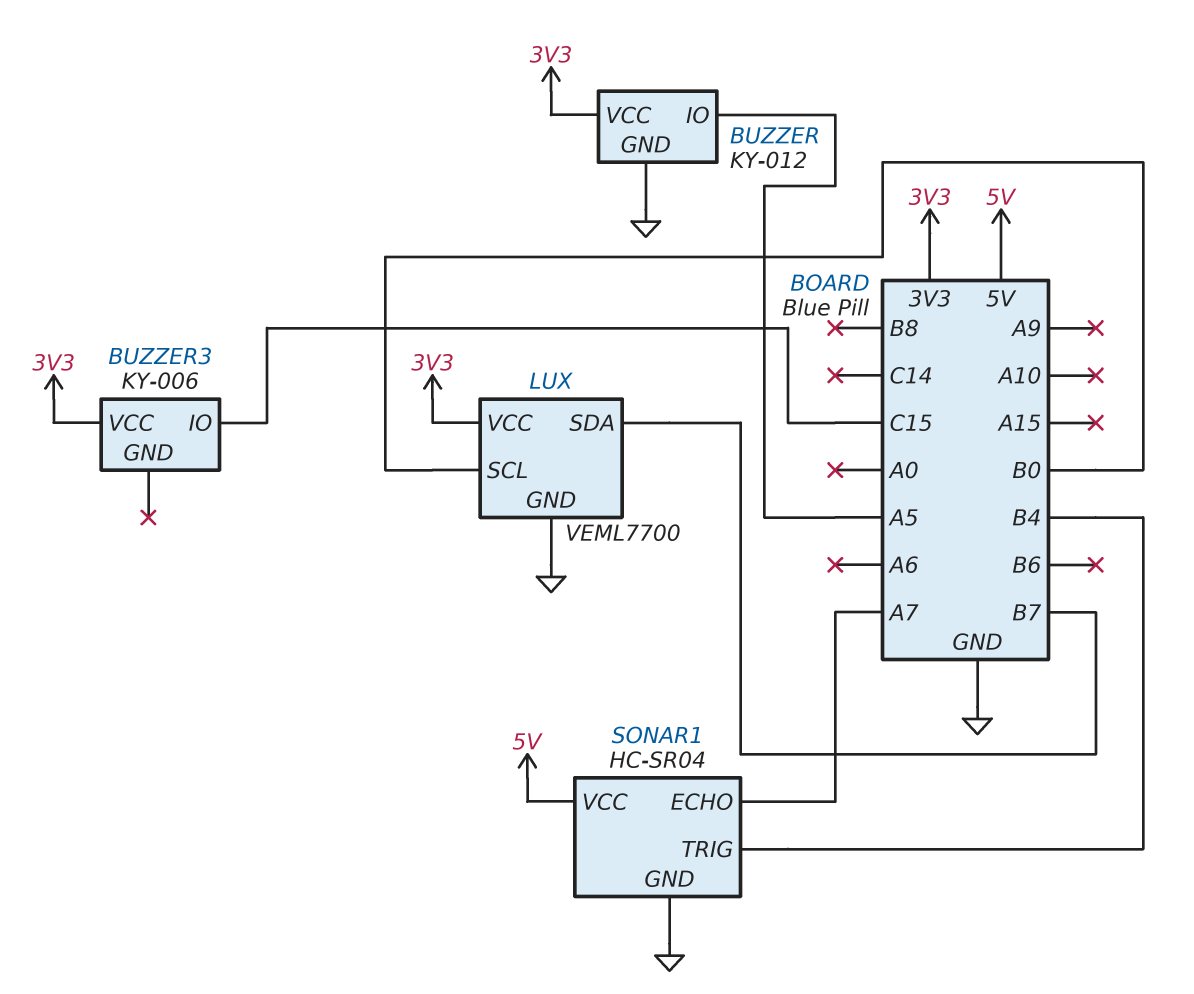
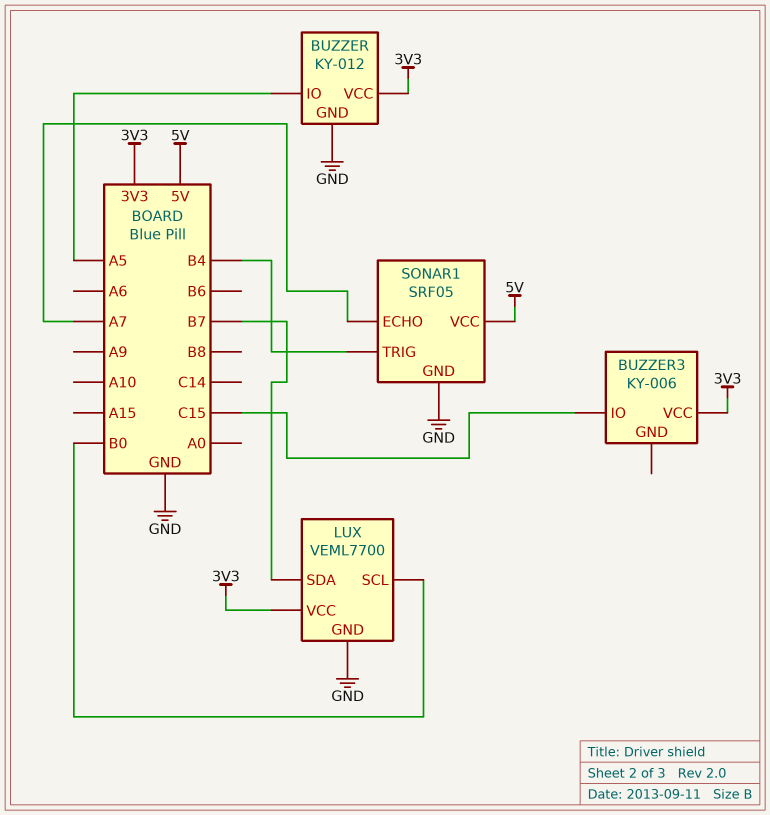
SONAR1: HC-SR04 -> SRF05

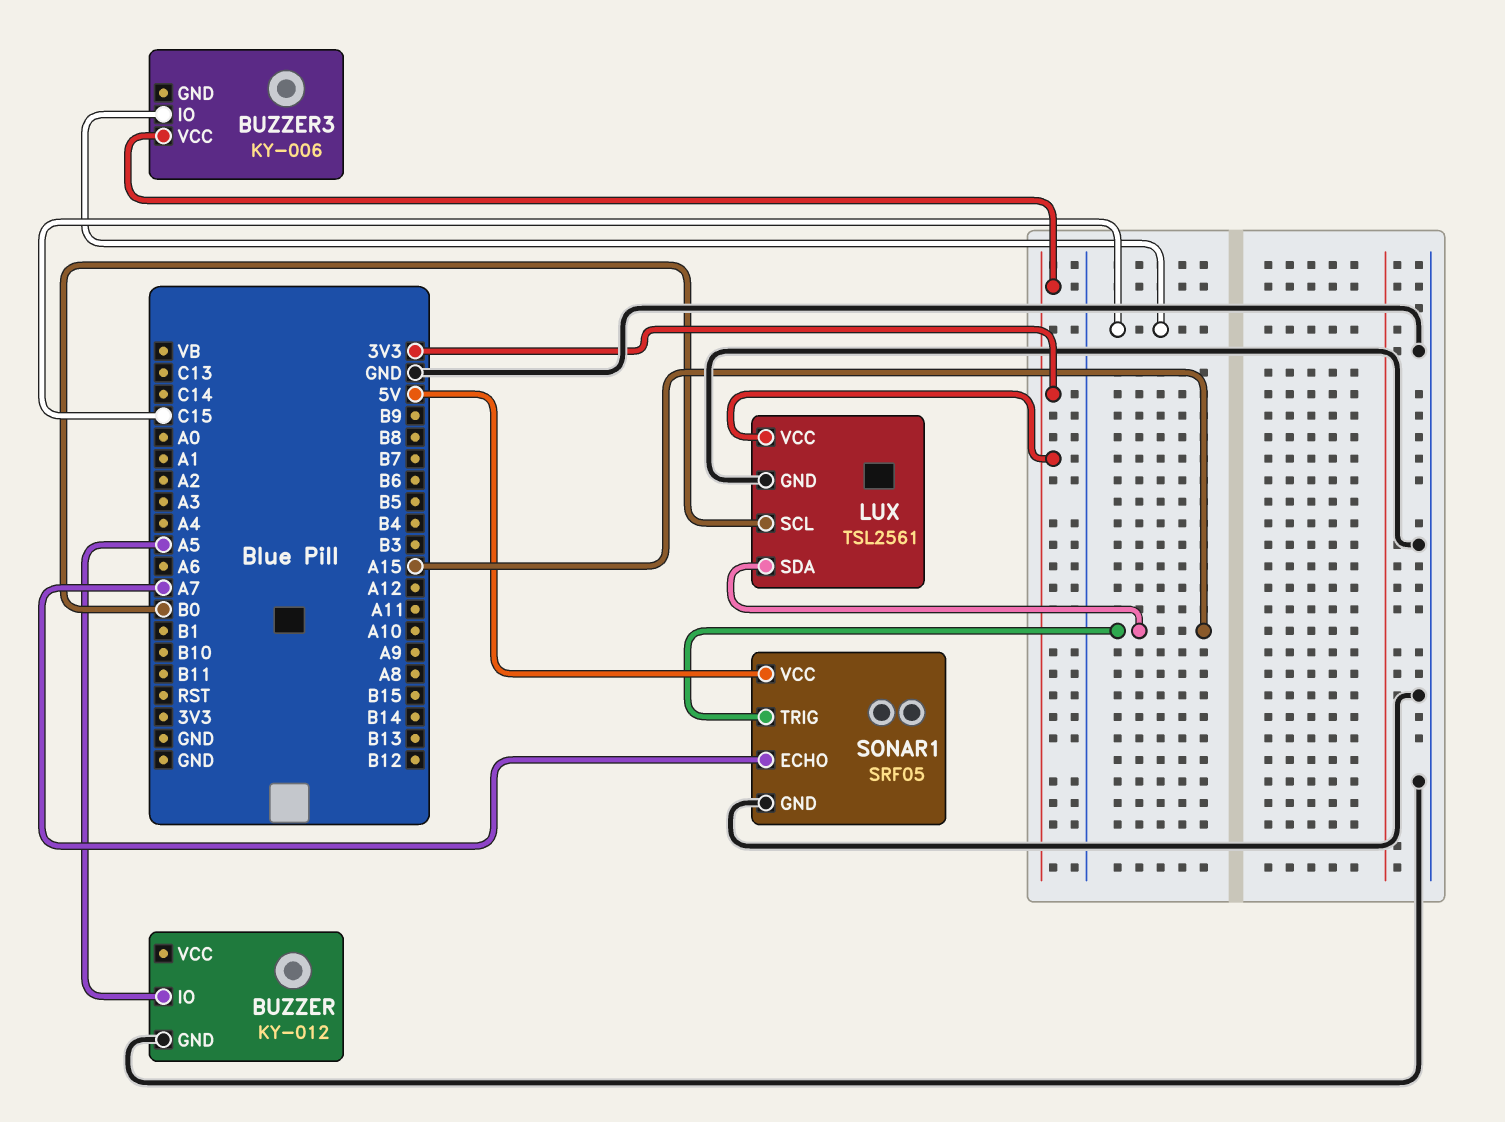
BUZZER pin VCC: 3V3 -> none
LUX: VEML7700 -> TSL2561
LUX pin SDA: B7 -> A15
SONAR1 pin TRIG: B4 -> A15

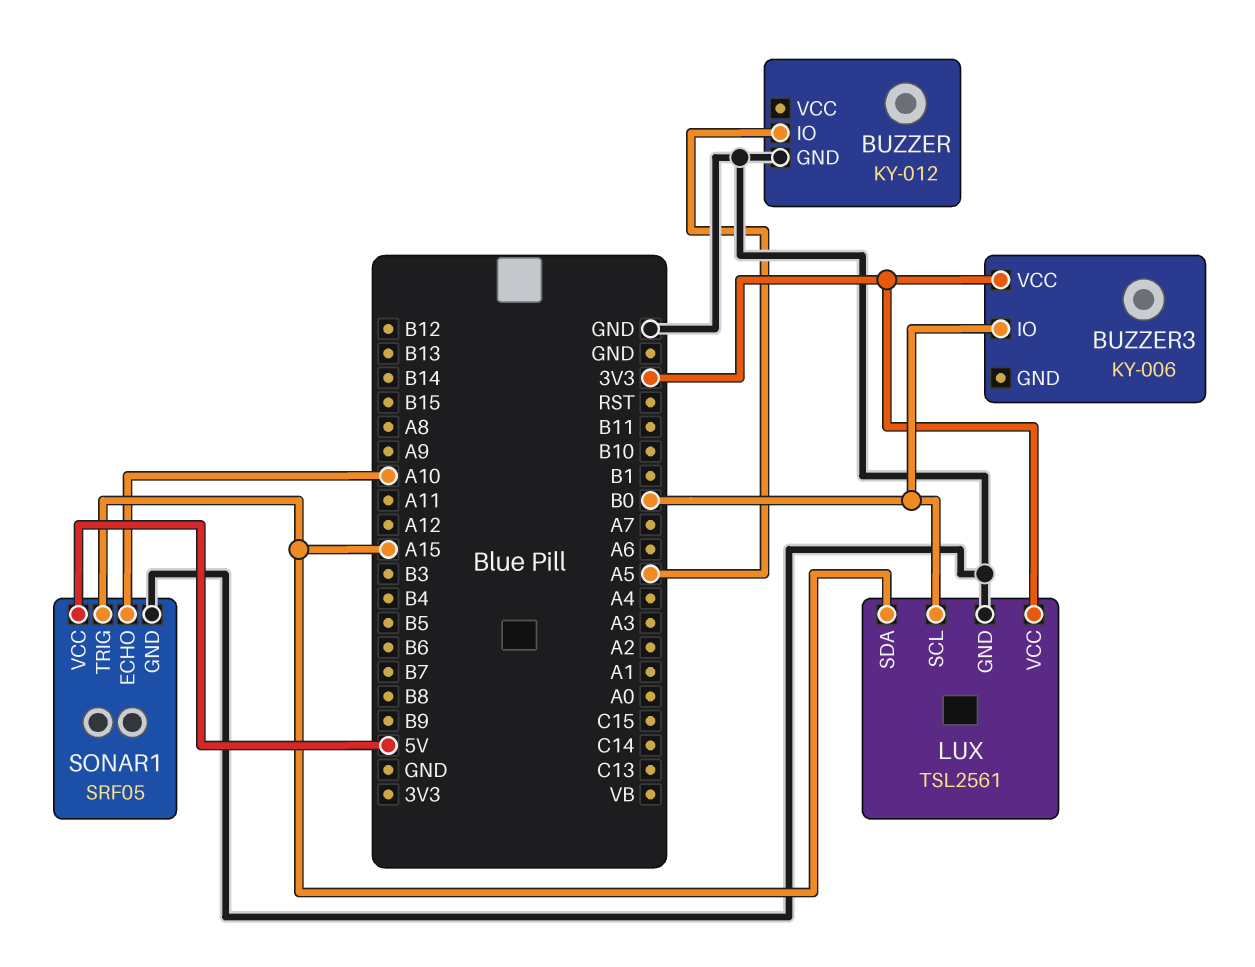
BUZZER3 pin IO: C15 -> B0
SONAR1 pin ECHO: A7 -> A10

